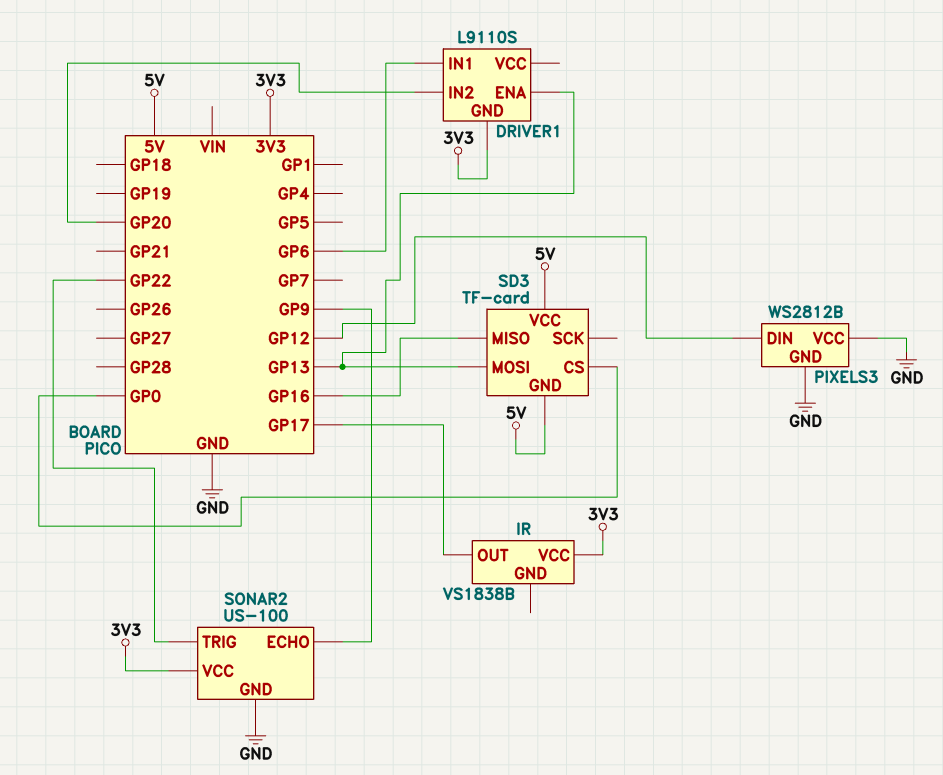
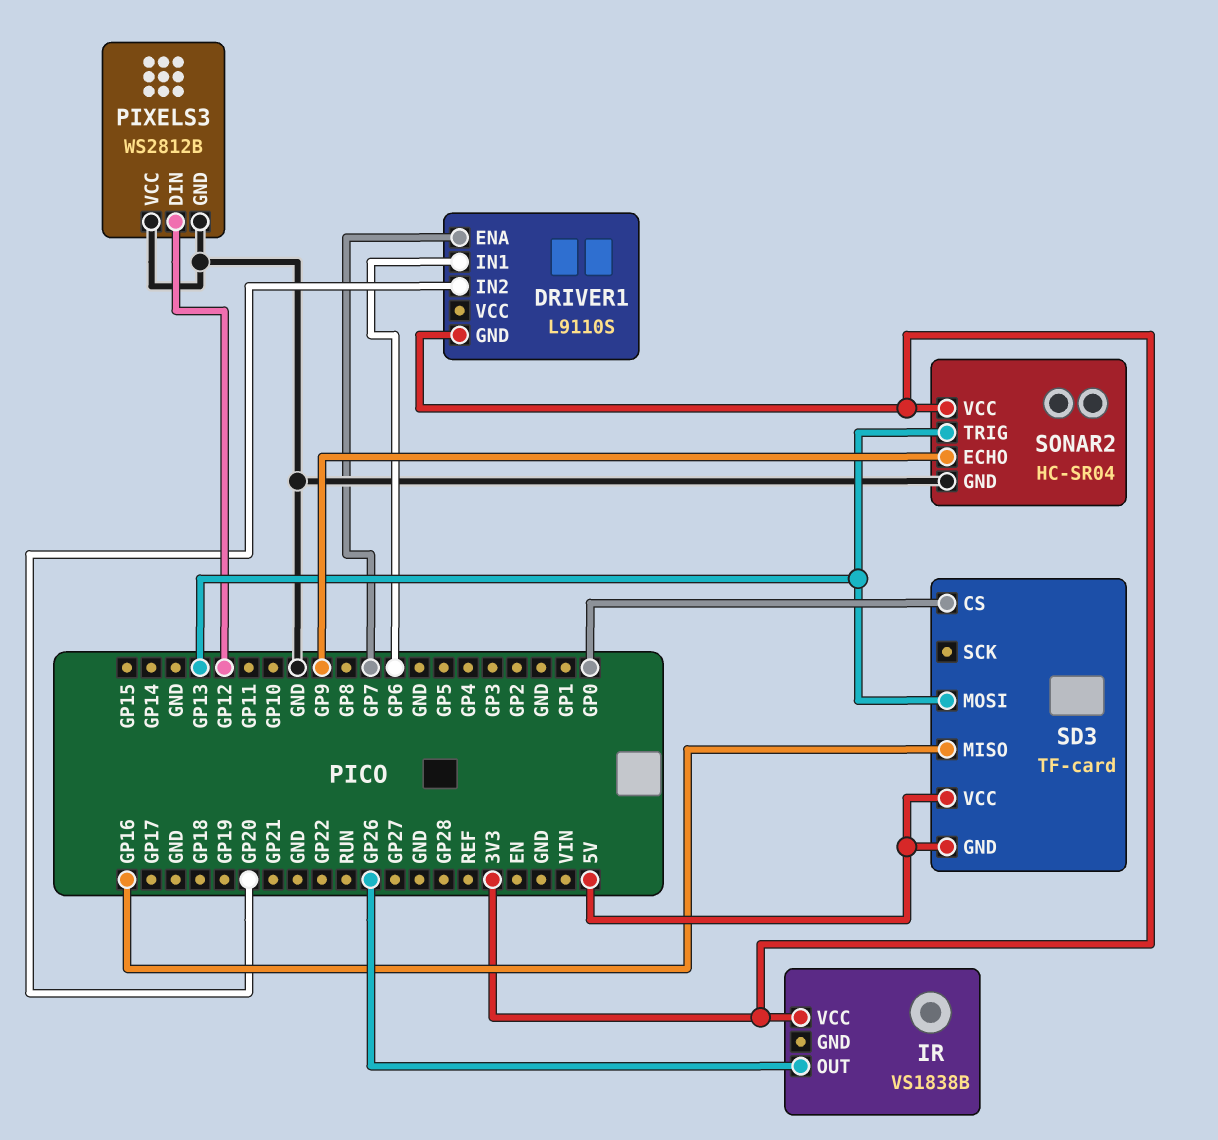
DRIVER1 pin ENA: GP13 -> GP7
IR pin OUT: GP17 -> GP26
SONAR2: US-100 -> HC-SR04
SONAR2 pin TRIG: GP22 -> GP13

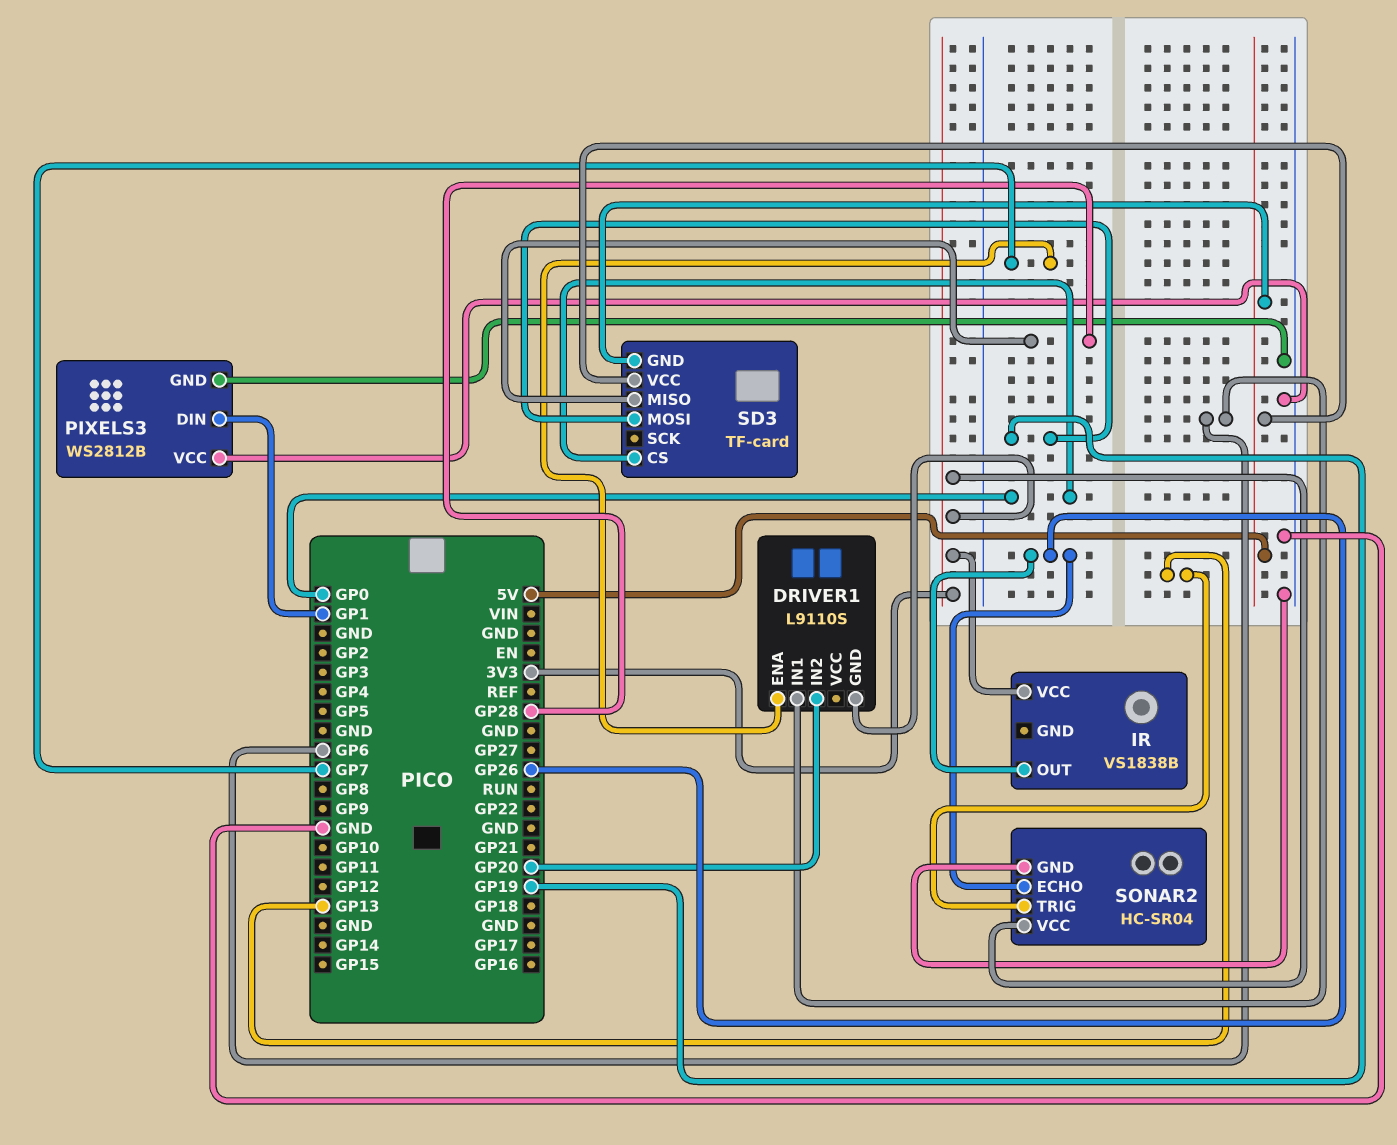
PIXELS3 pin DIN: GP12 -> GP1
SD3 pin MISO: GP16 -> GP28
SD3 pin MOSI: GP13 -> GP19
SONAR2 pin ECHO: GP9 -> GP26

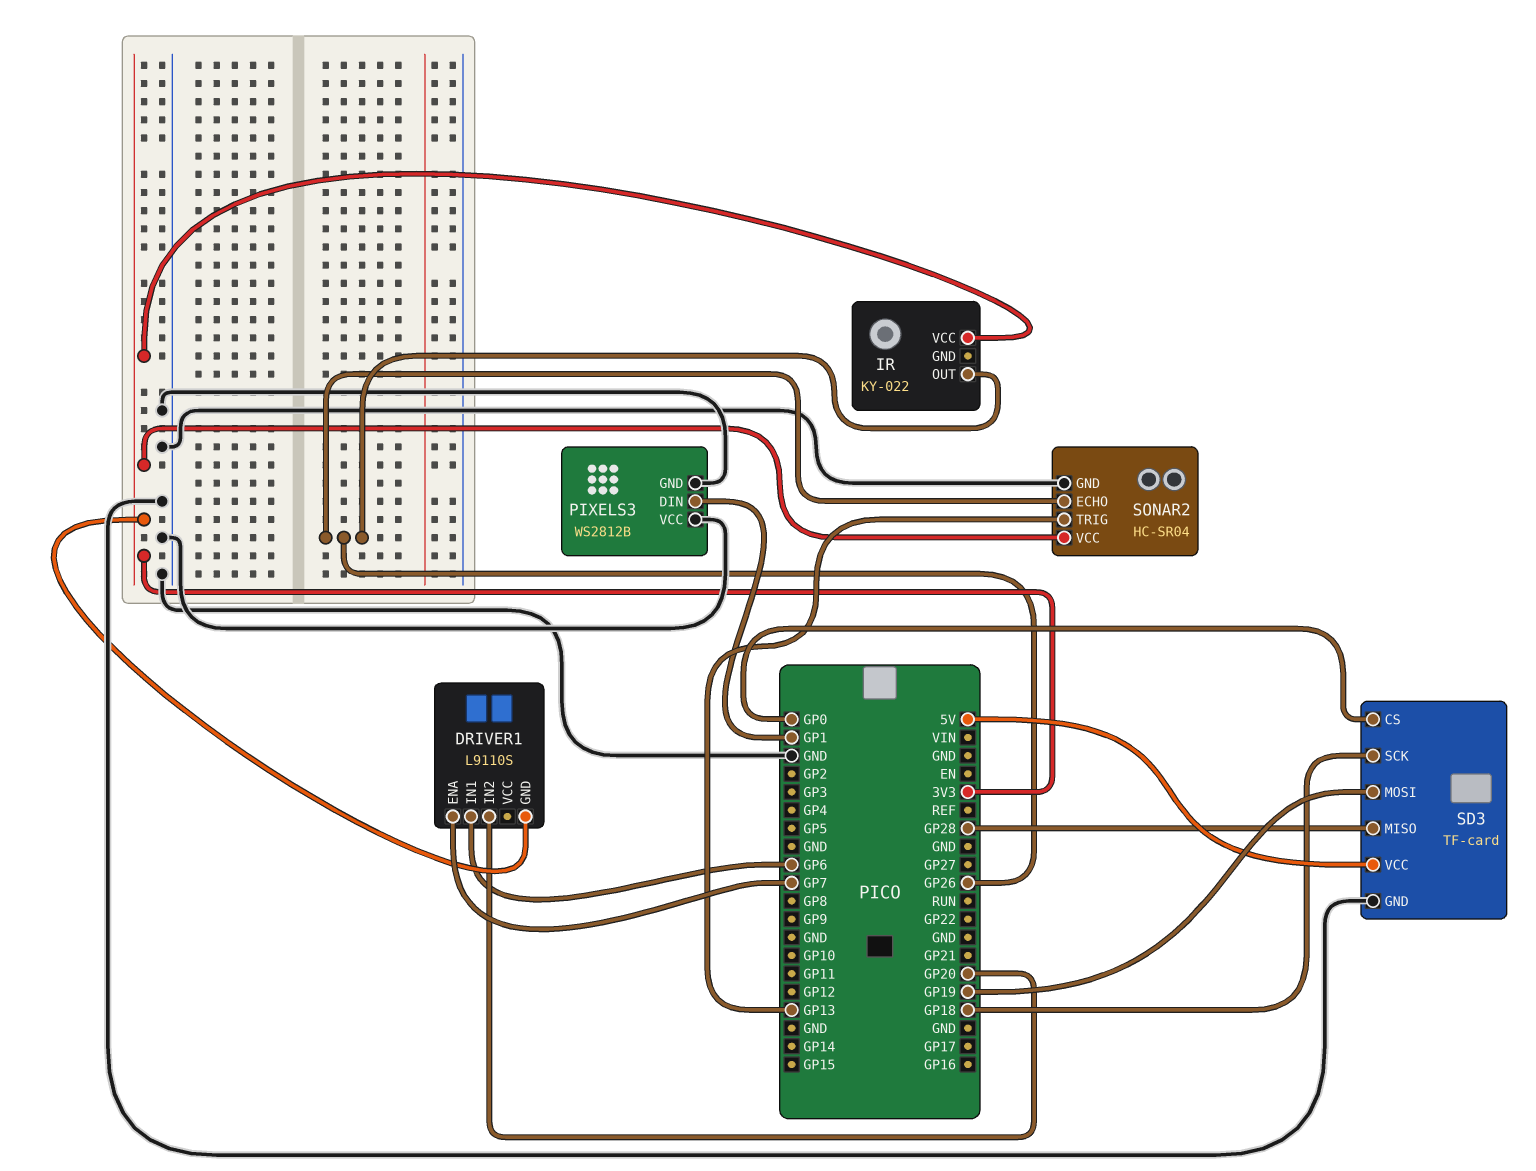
IR: VS1838B -> KY-022
SD3 pin GND: 5V -> GND
SD3 pin SCK: none -> GP18

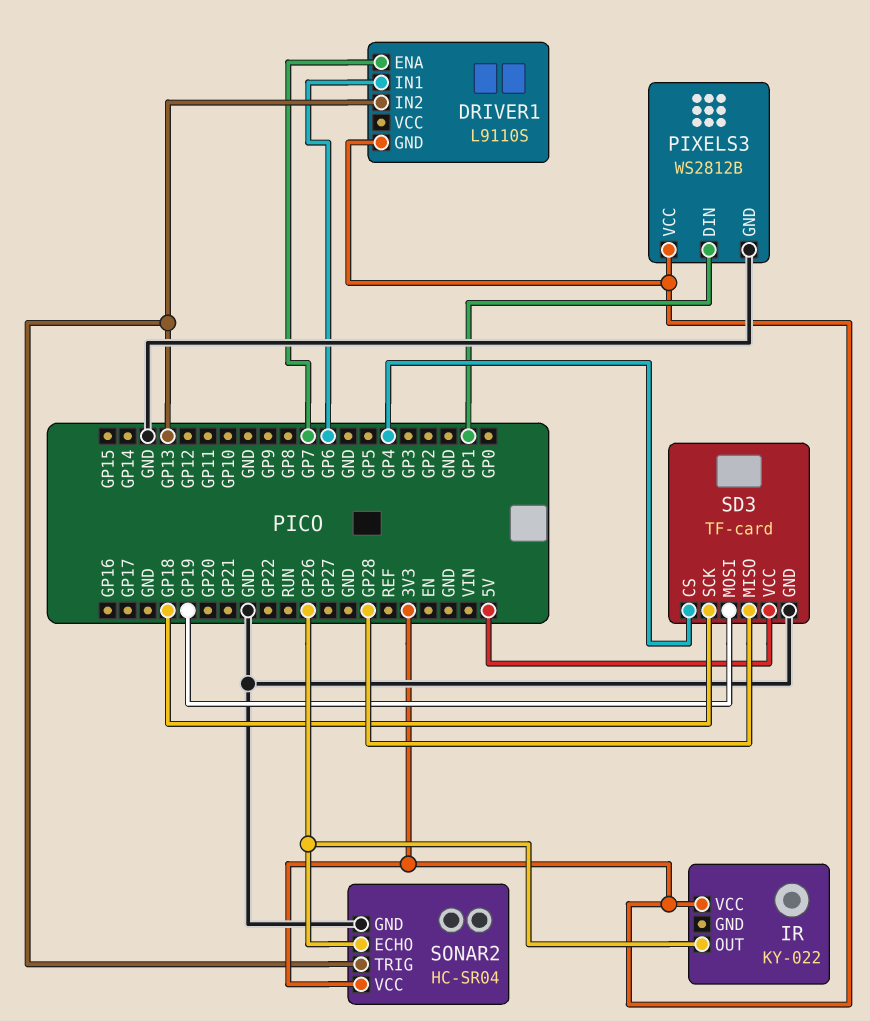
DRIVER1 pin IN2: GP20 -> GP13
PIXELS3 pin VCC: GND -> 3V3
SD3 pin CS: GP0 -> GP4

